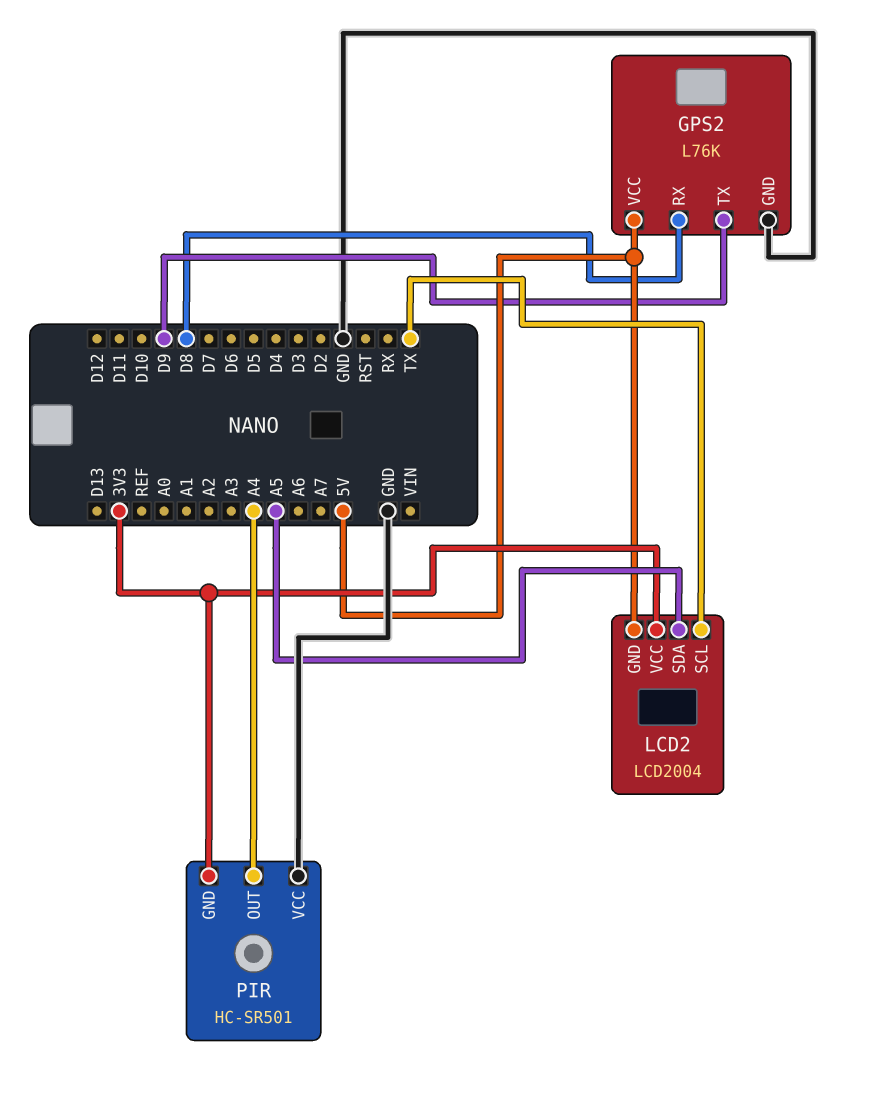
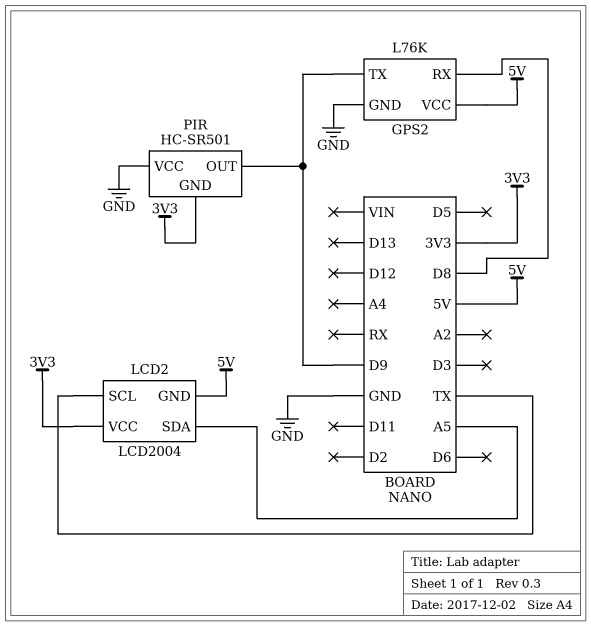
PIR pin OUT: A4 -> D9

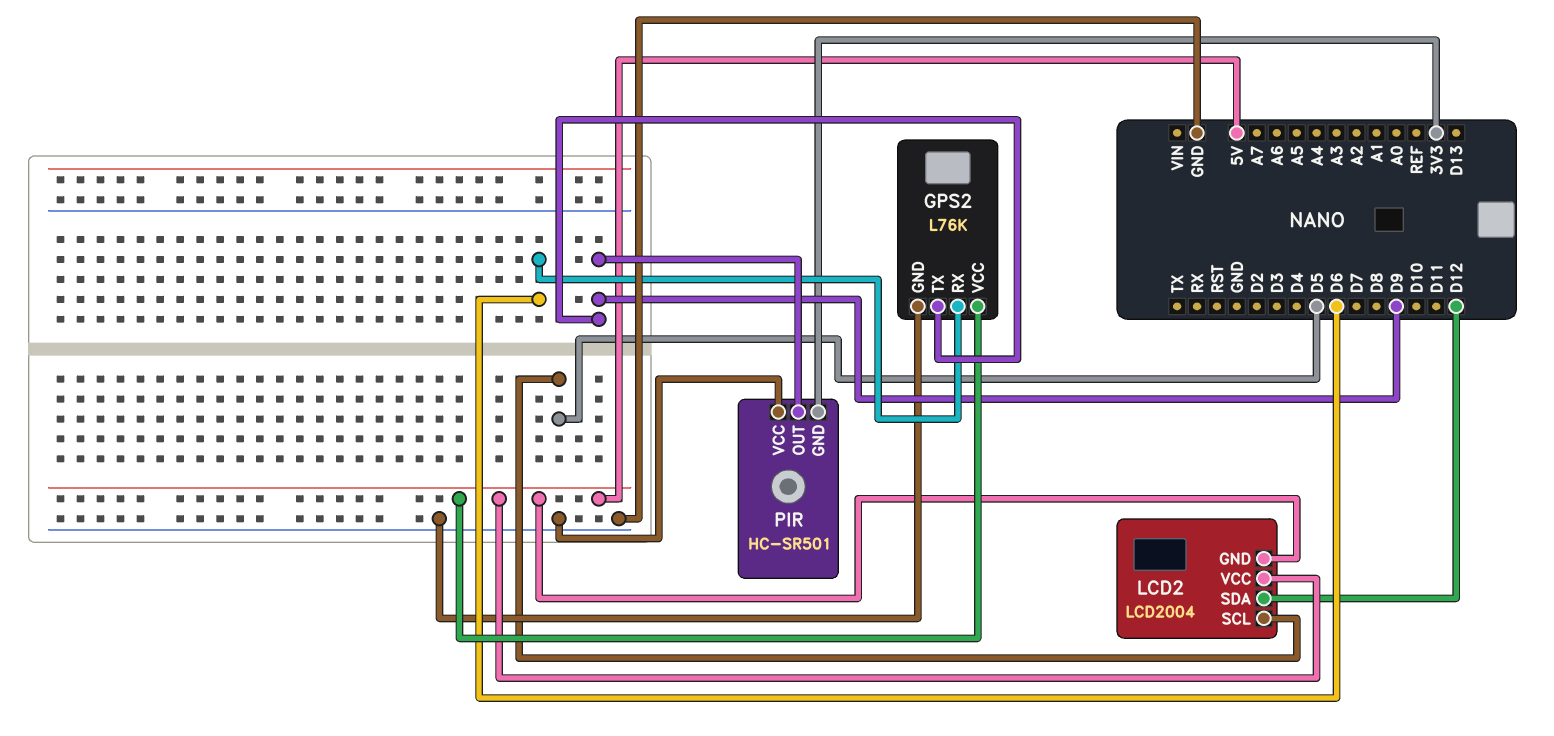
GPS2 pin RX: D8 -> D6
LCD2 pin SCL: TX -> D5
LCD2 pin SDA: A5 -> D12
LCD2 pin VCC: 3V3 -> 5V

